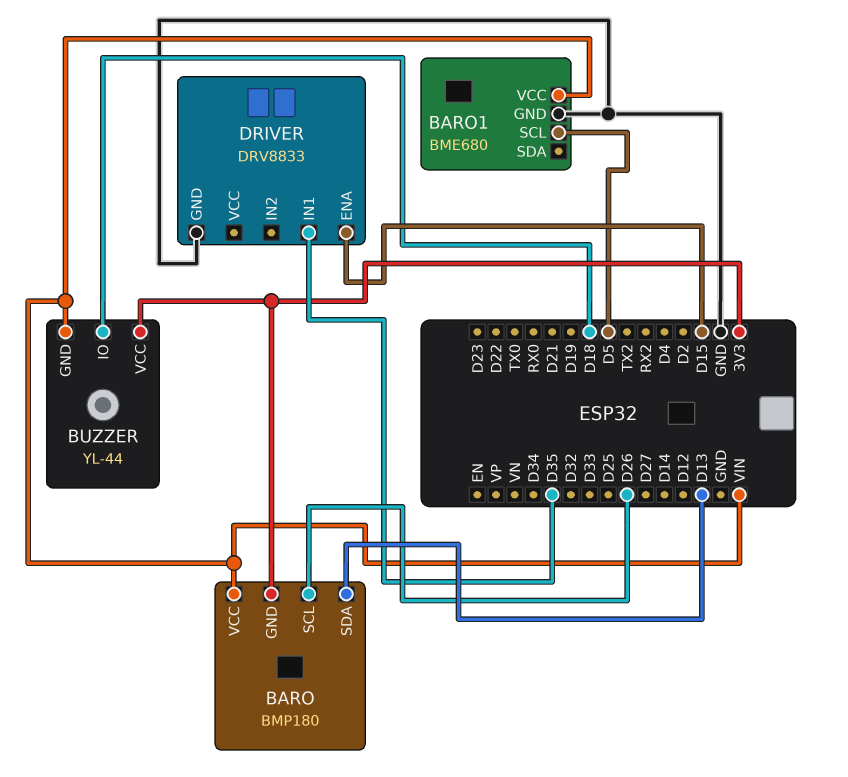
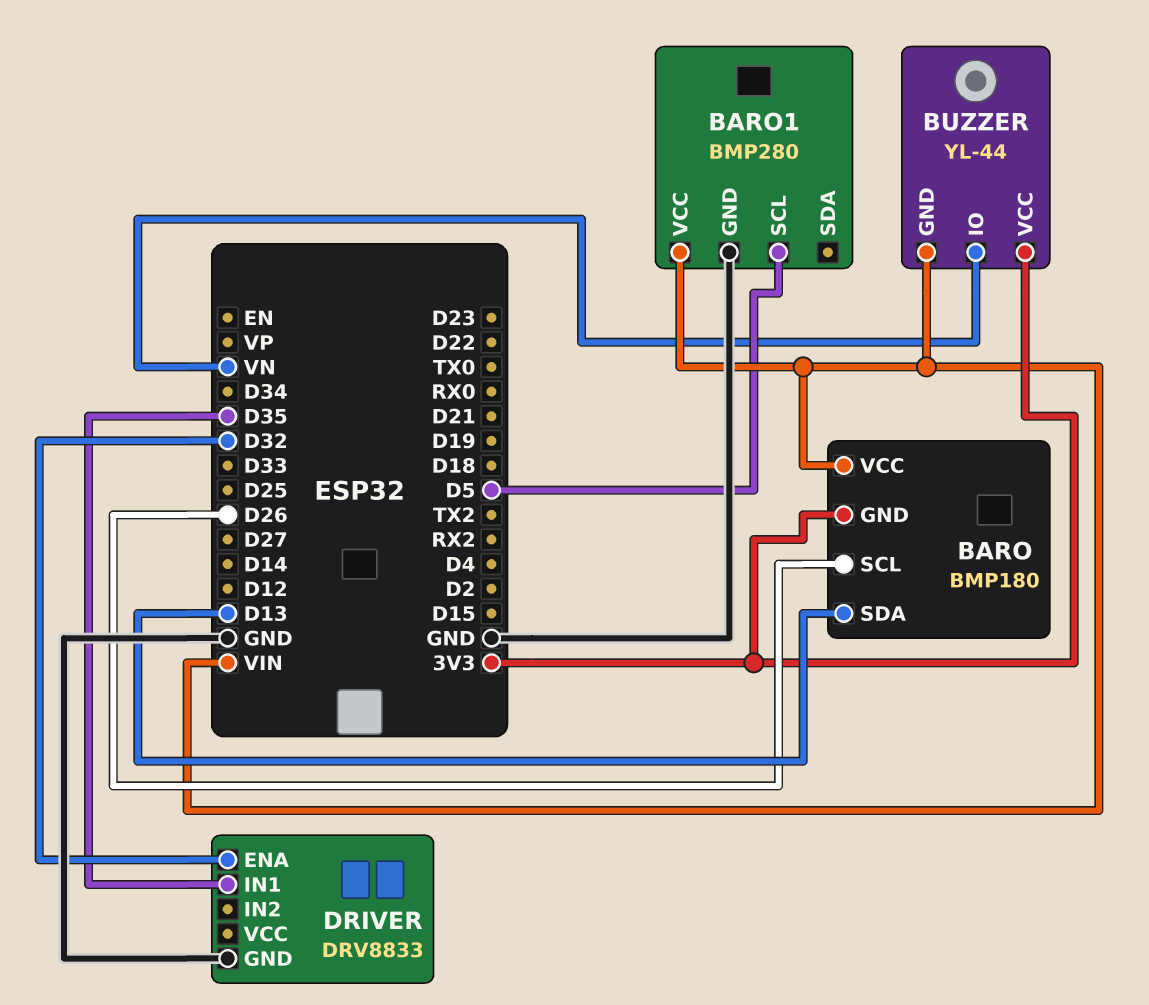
BARO1: BME680 -> BMP280
BUZZER pin IO: D18 -> VN
DRIVER pin ENA: D15 -> D32

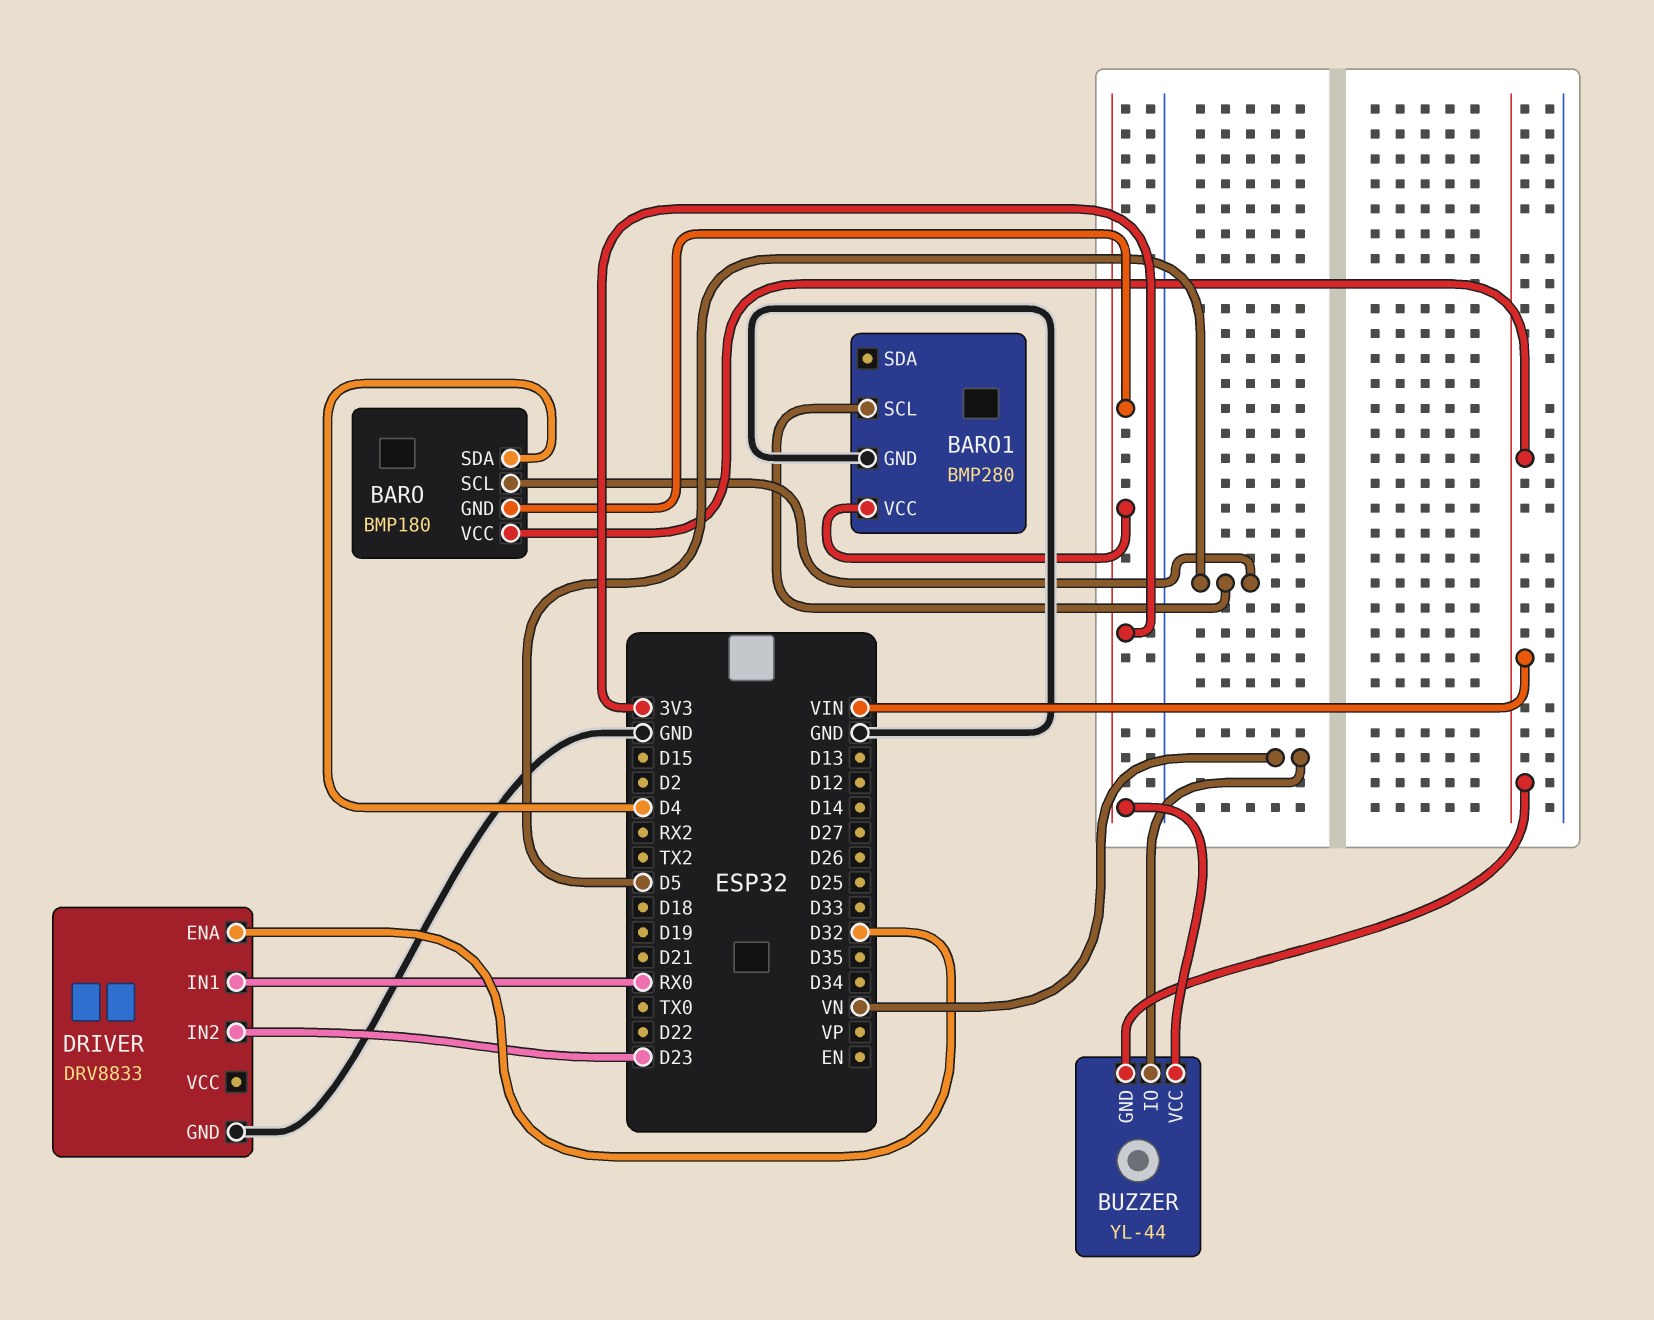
BARO pin SCL: D26 -> D5
BARO pin SDA: D13 -> D4
BARO1 pin VCC: VIN -> 3V3
DRIVER pin IN1: D35 -> RX0
DRIVER pin IN2: none -> D23

